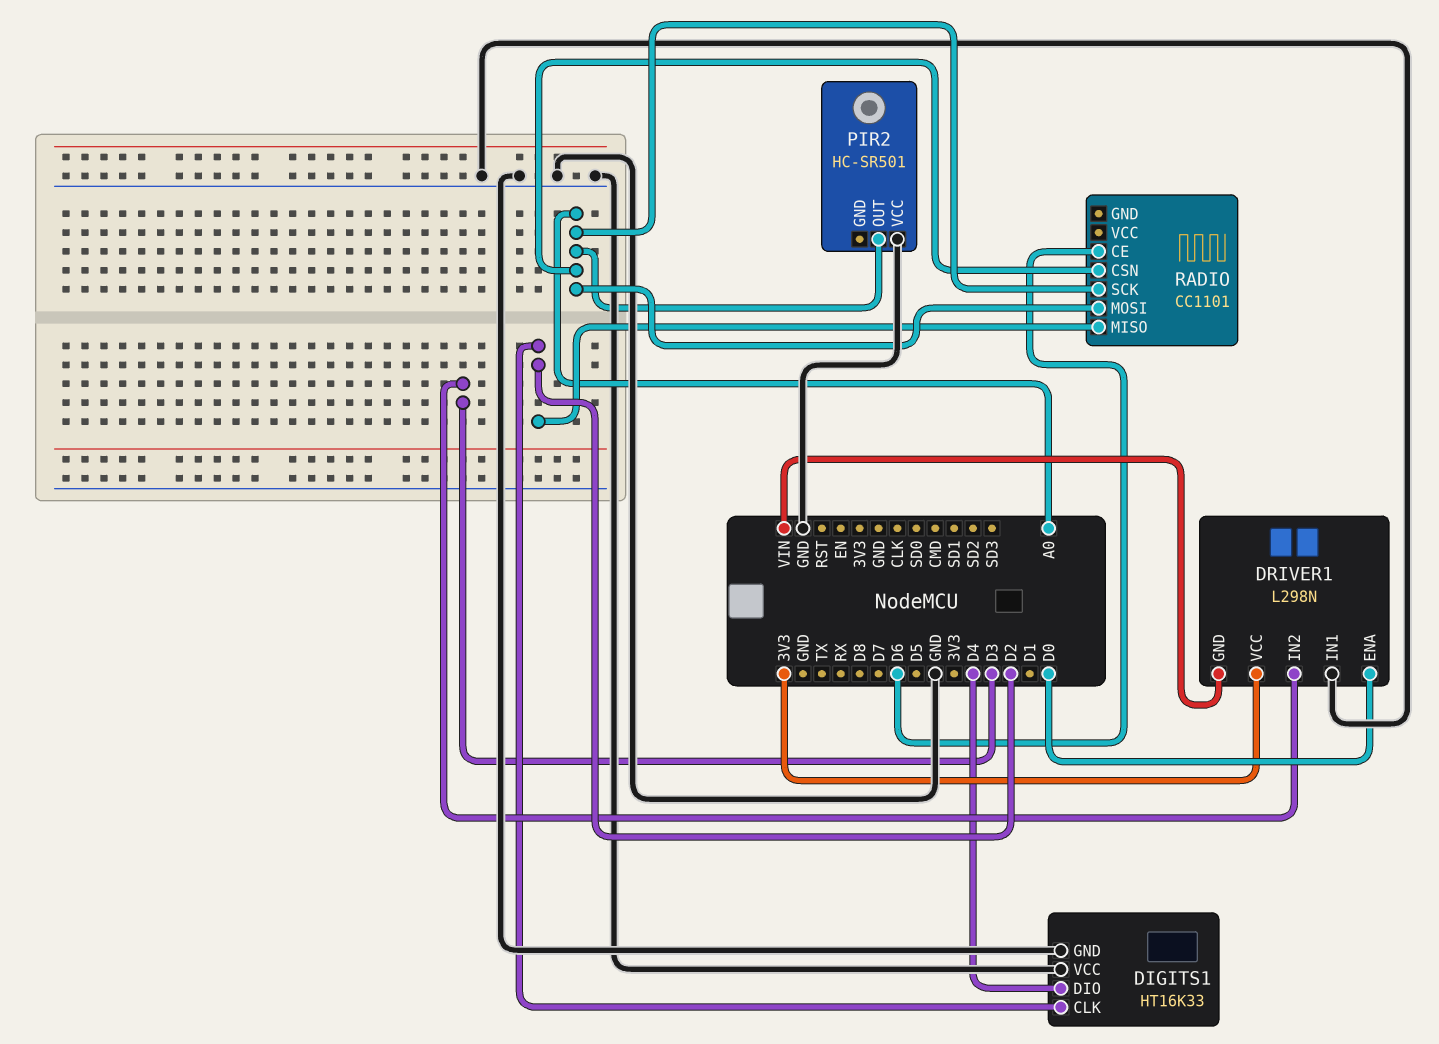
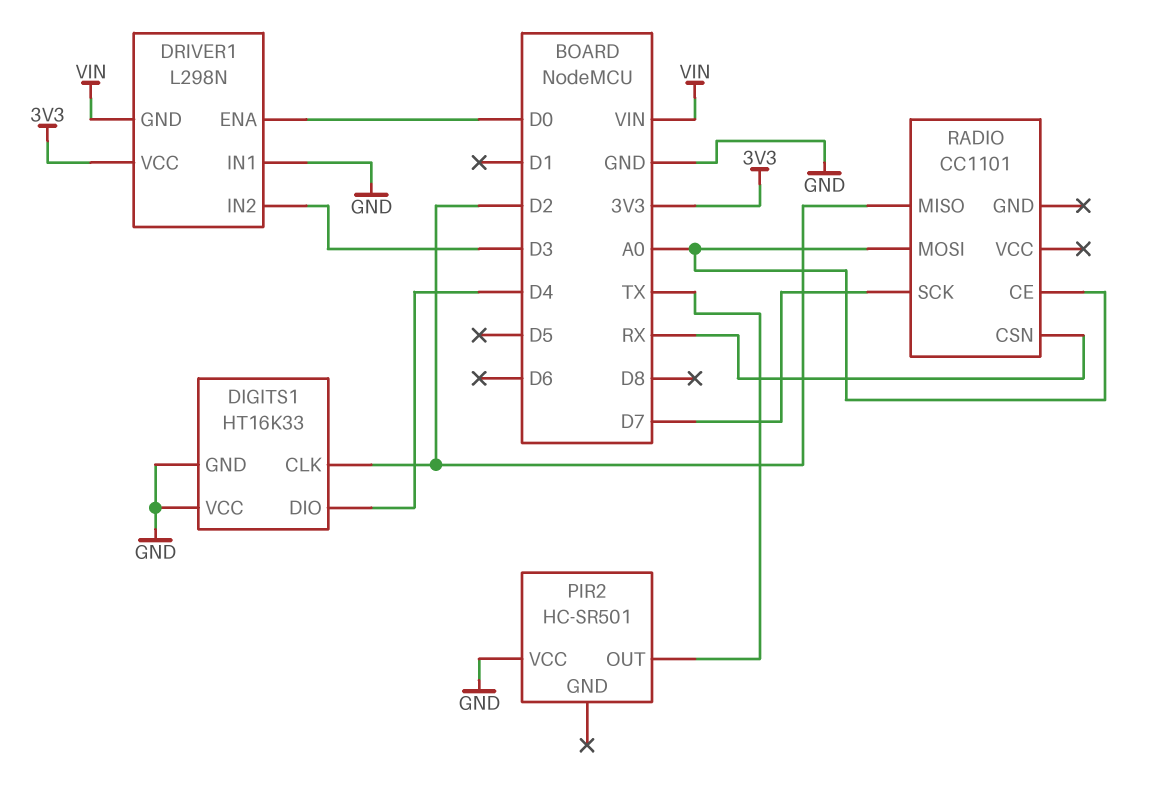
PIR2 pin OUT: A0 -> TX
RADIO pin CE: D6 -> A0
RADIO pin CSN: A0 -> RX
RADIO pin SCK: A0 -> D7

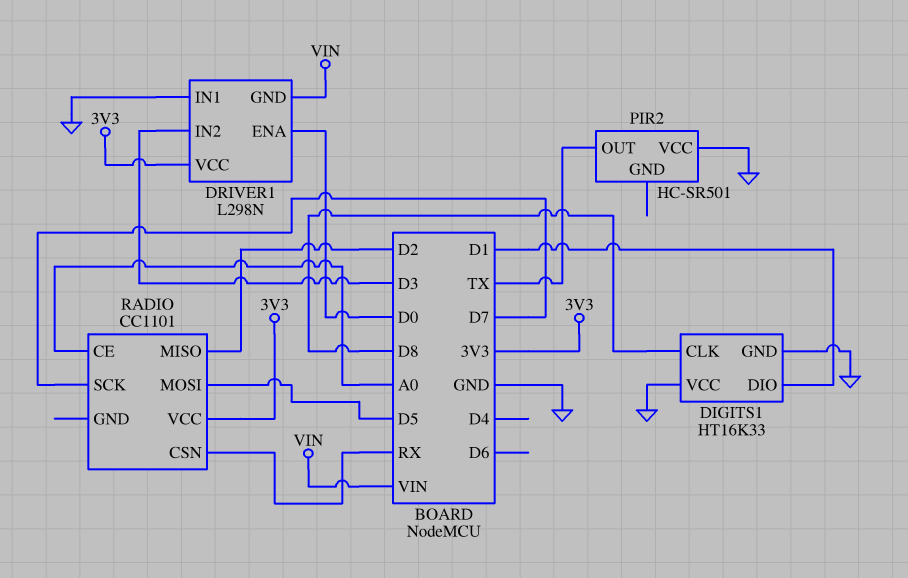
DIGITS1 pin CLK: D2 -> D8
DIGITS1 pin DIO: D4 -> D1
RADIO pin MOSI: A0 -> D5
RADIO pin VCC: none -> 3V3

